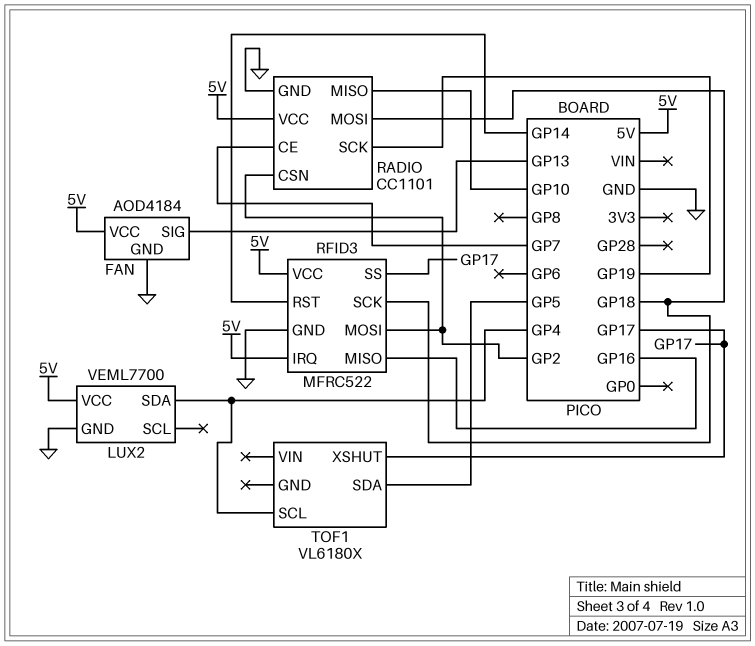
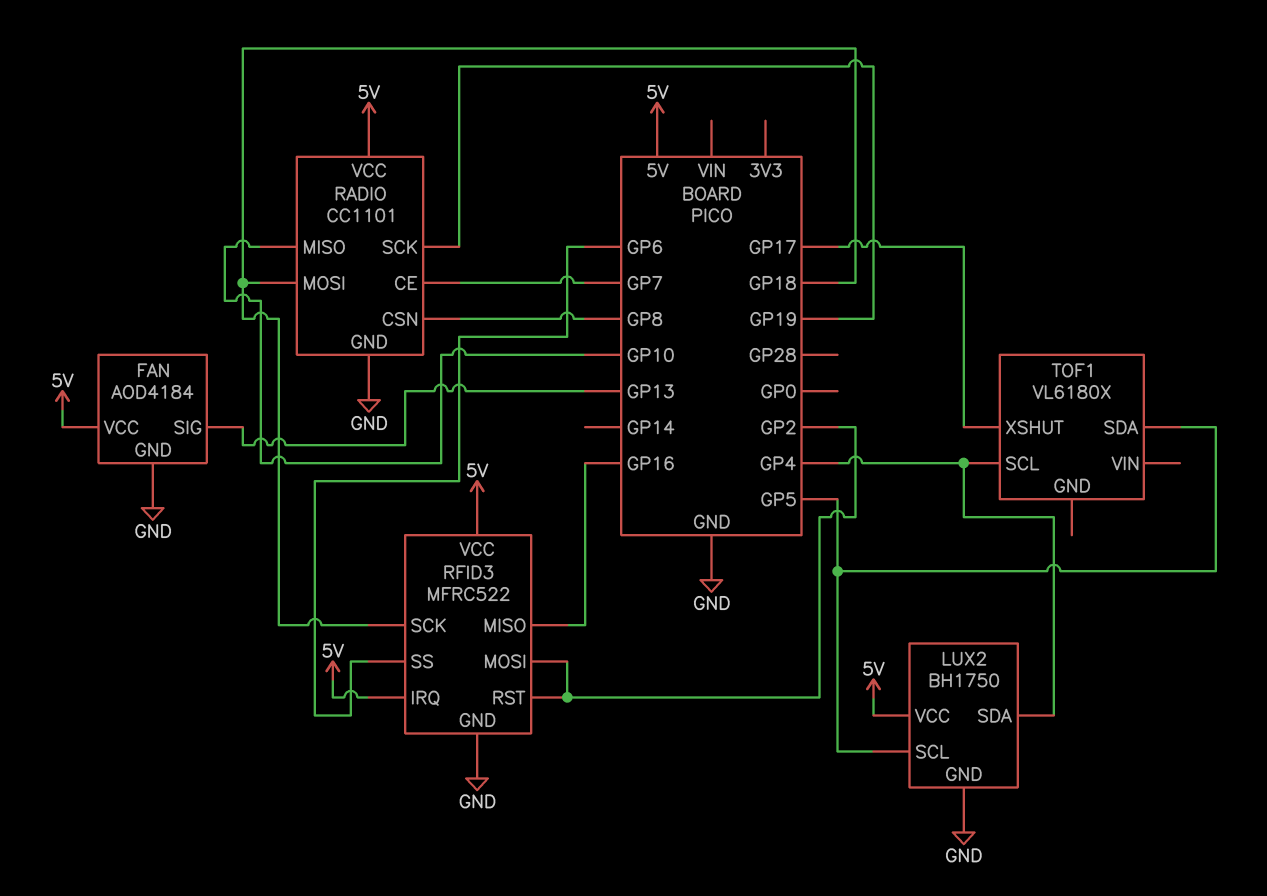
LUX2: VEML7700 -> BH1750
LUX2 pin SCL: none -> GP5
RADIO pin CSN: GP2 -> GP8
RFID3 pin RST: GP14 -> GP2
RFID3 pin SS: GP17 -> GP6

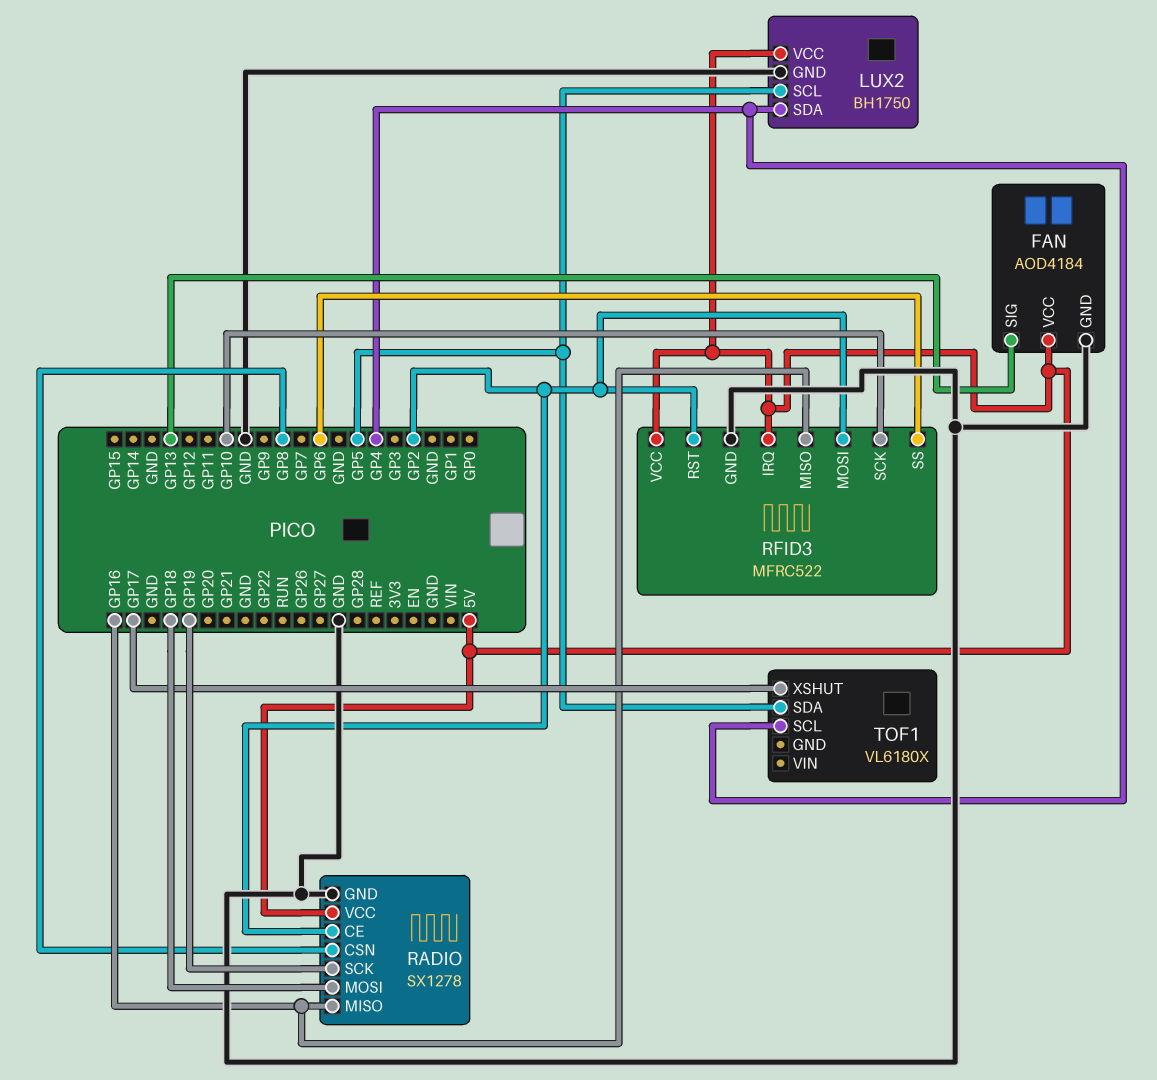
RADIO: CC1101 -> SX1278
RADIO pin CE: GP7 -> GP2
RADIO pin MISO: GP10 -> GP16
RFID3 pin SCK: GP18 -> GP10

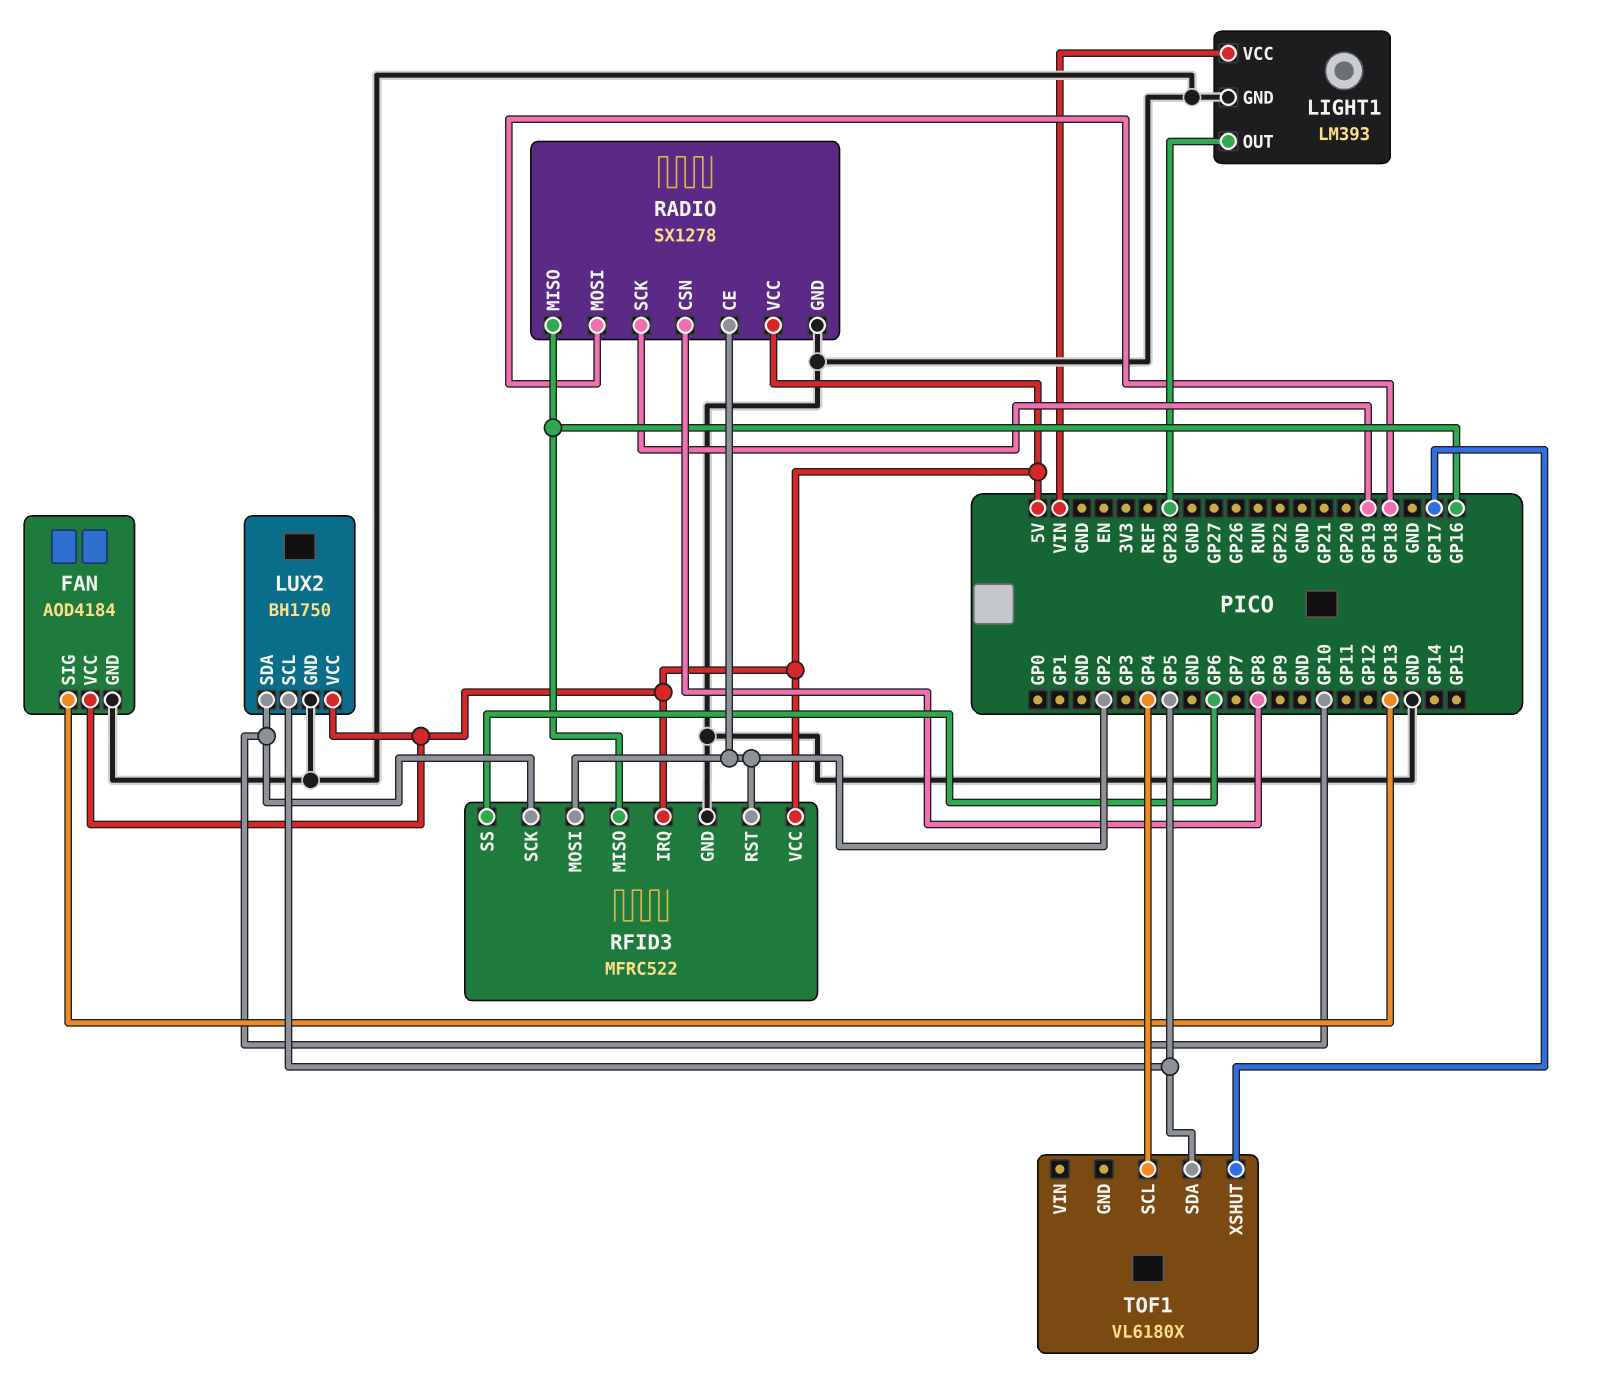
LIGHT1: none -> LM393
LIGHT1 pin GND: none -> GND
LIGHT1 pin OUT: none -> GP28
LIGHT1 pin VCC: none -> VIN
LUX2 pin SDA: GP4 -> GP10

